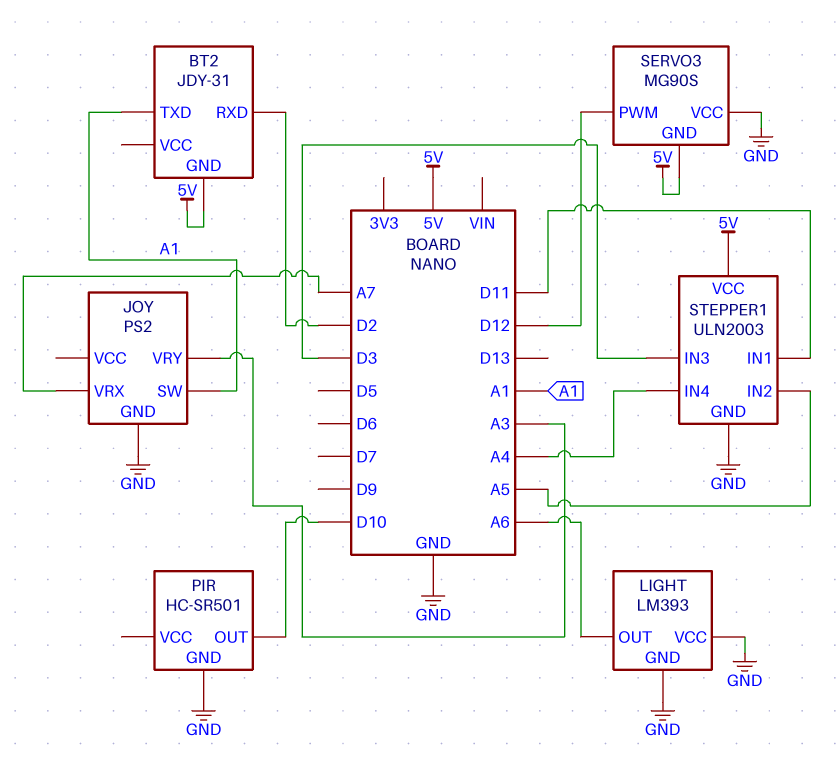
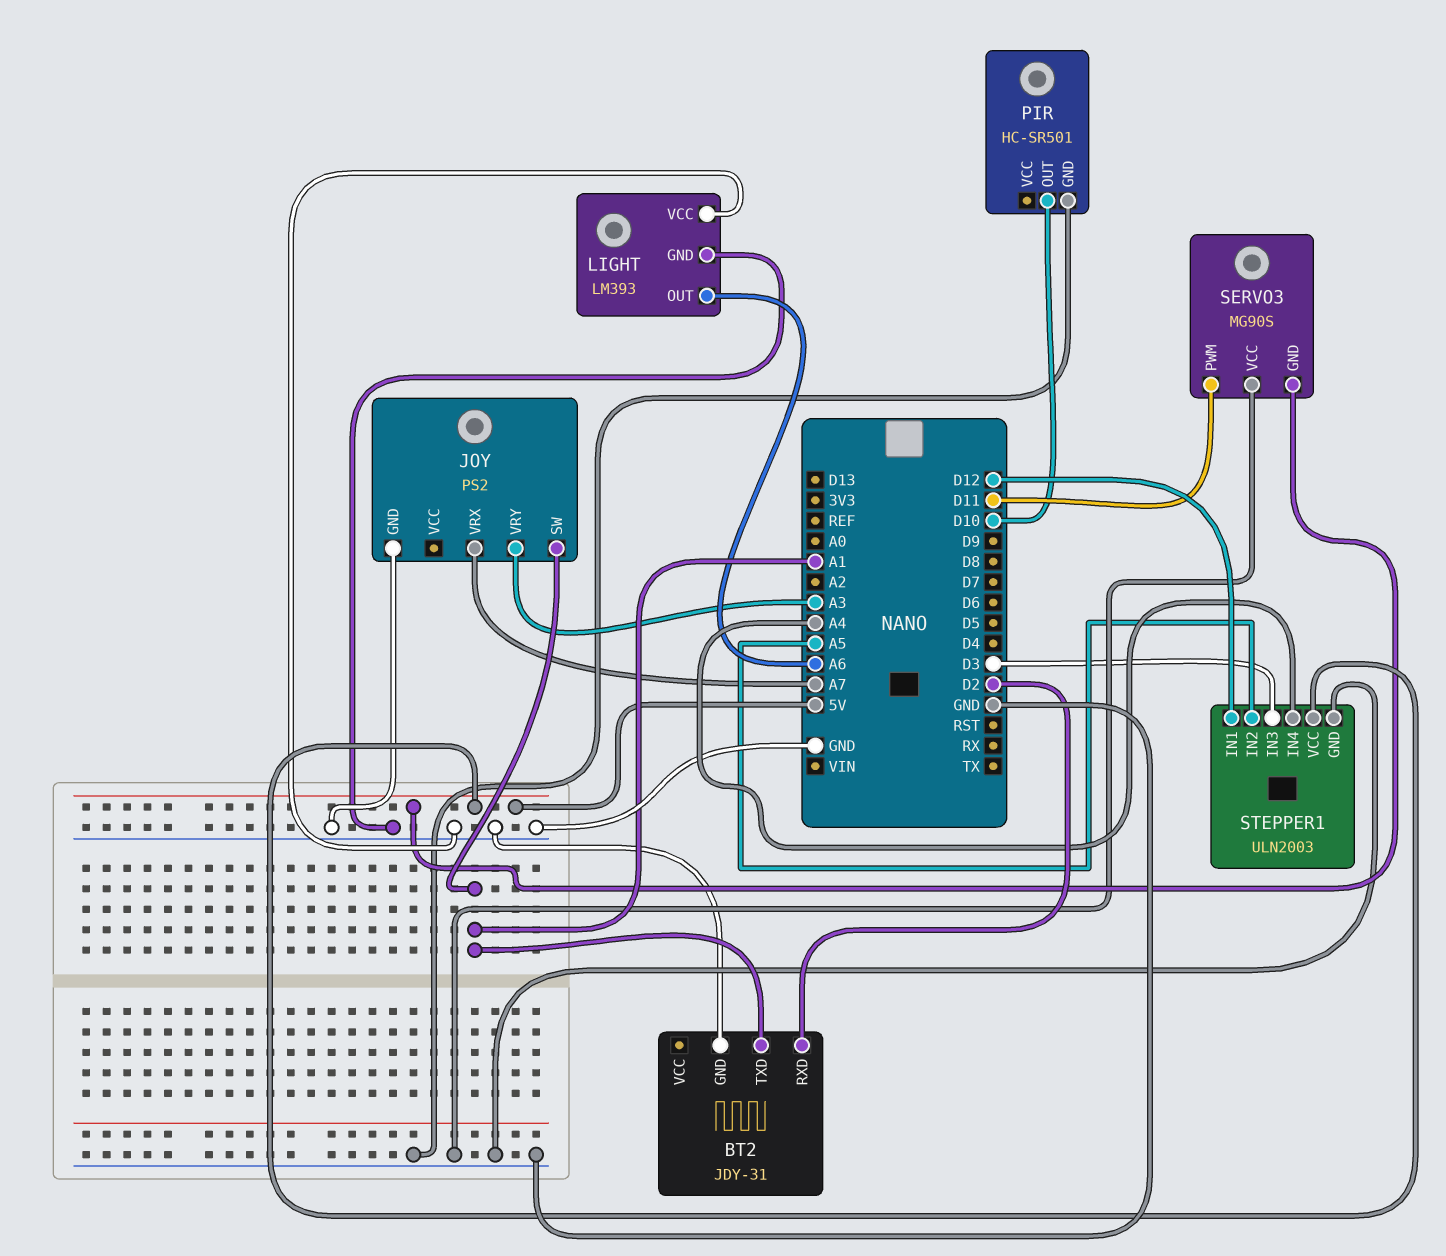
BT2 pin GND: 5V -> GND
SERVO3 pin PWM: D12 -> D11
STEPPER1 pin IN1: D11 -> D12

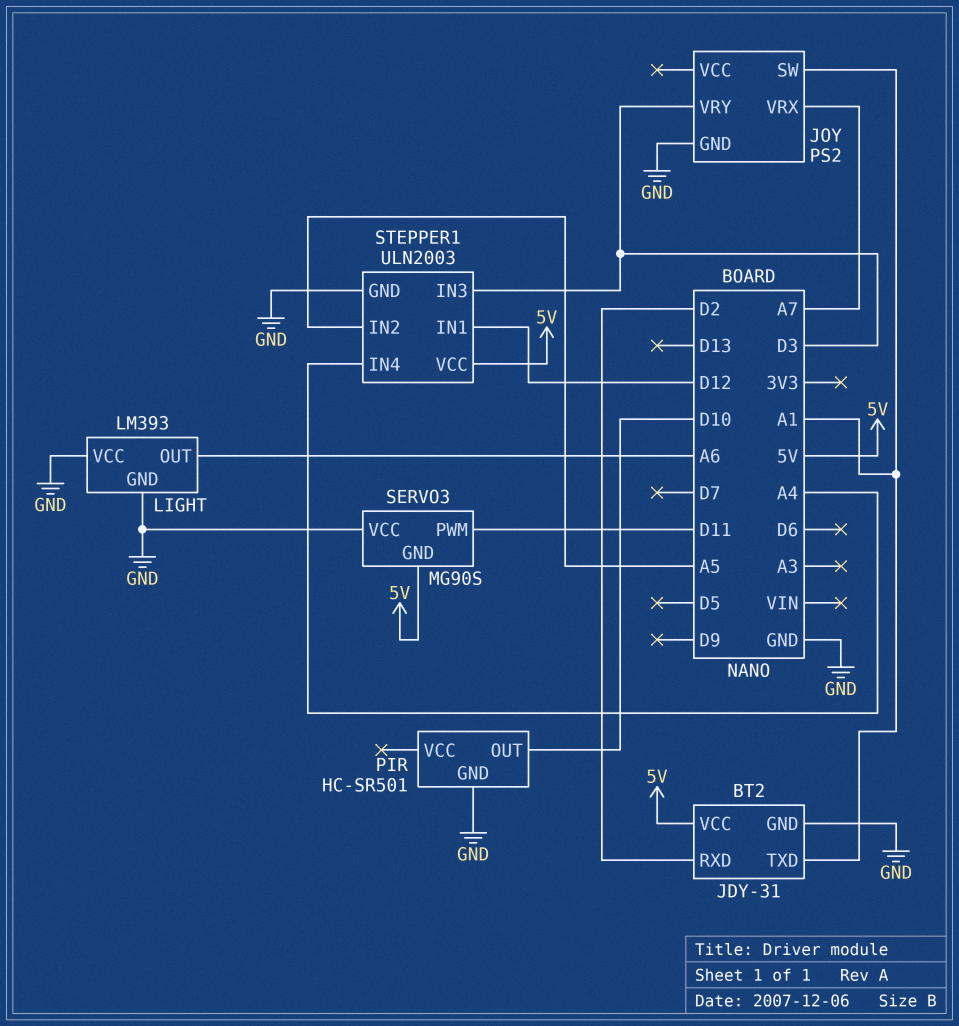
BT2 pin VCC: none -> 5V
JOY pin VRY: A3 -> D3

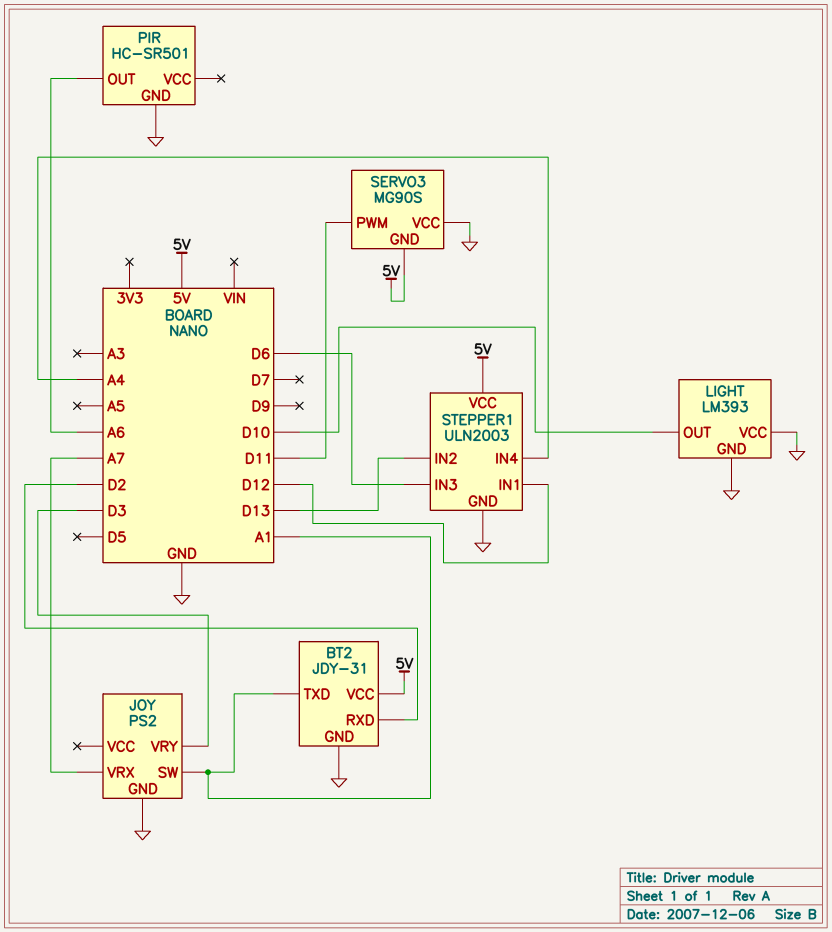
LIGHT pin OUT: A6 -> D10
PIR pin OUT: D10 -> A6
STEPPER1 pin IN2: A5 -> D13
STEPPER1 pin IN3: D3 -> D6

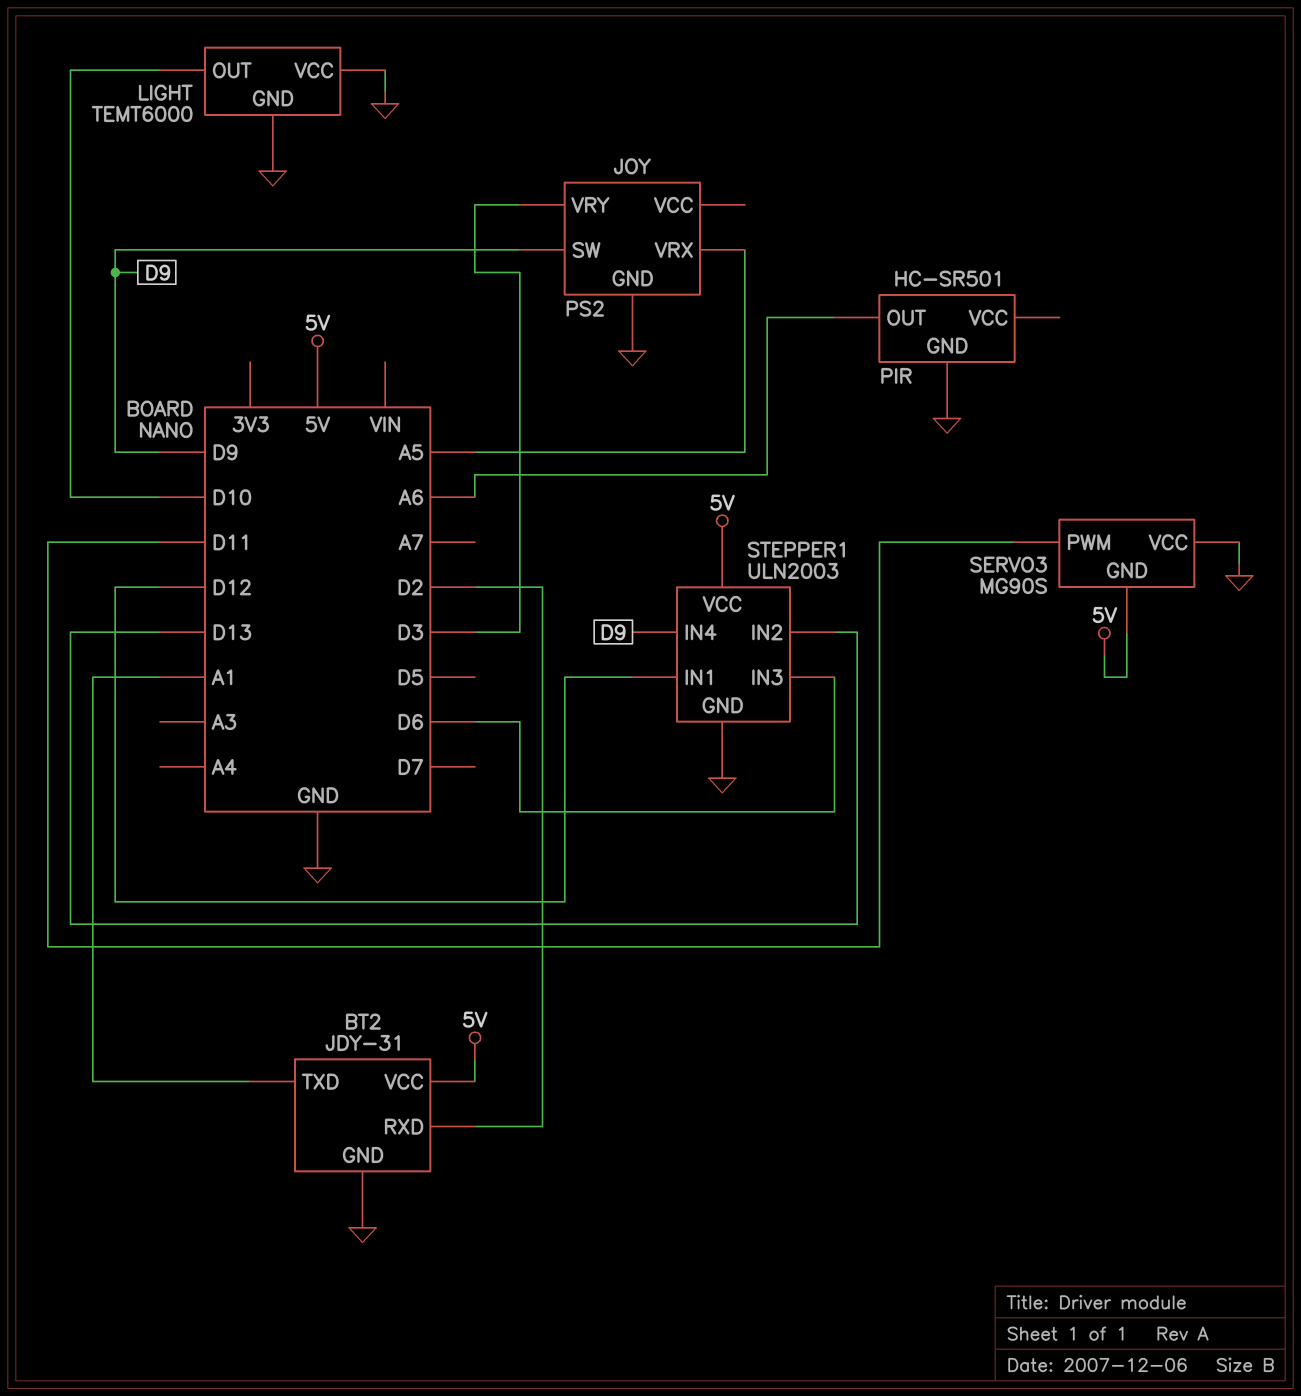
JOY pin SW: A1 -> D9
JOY pin VRX: A7 -> A5
LIGHT: LM393 -> TEMT6000
STEPPER1 pin IN4: A4 -> D9

